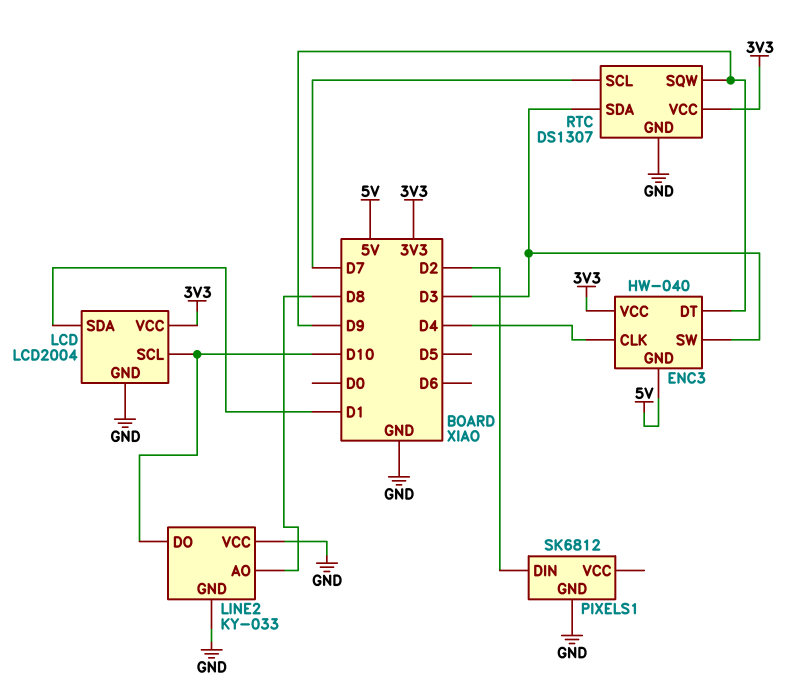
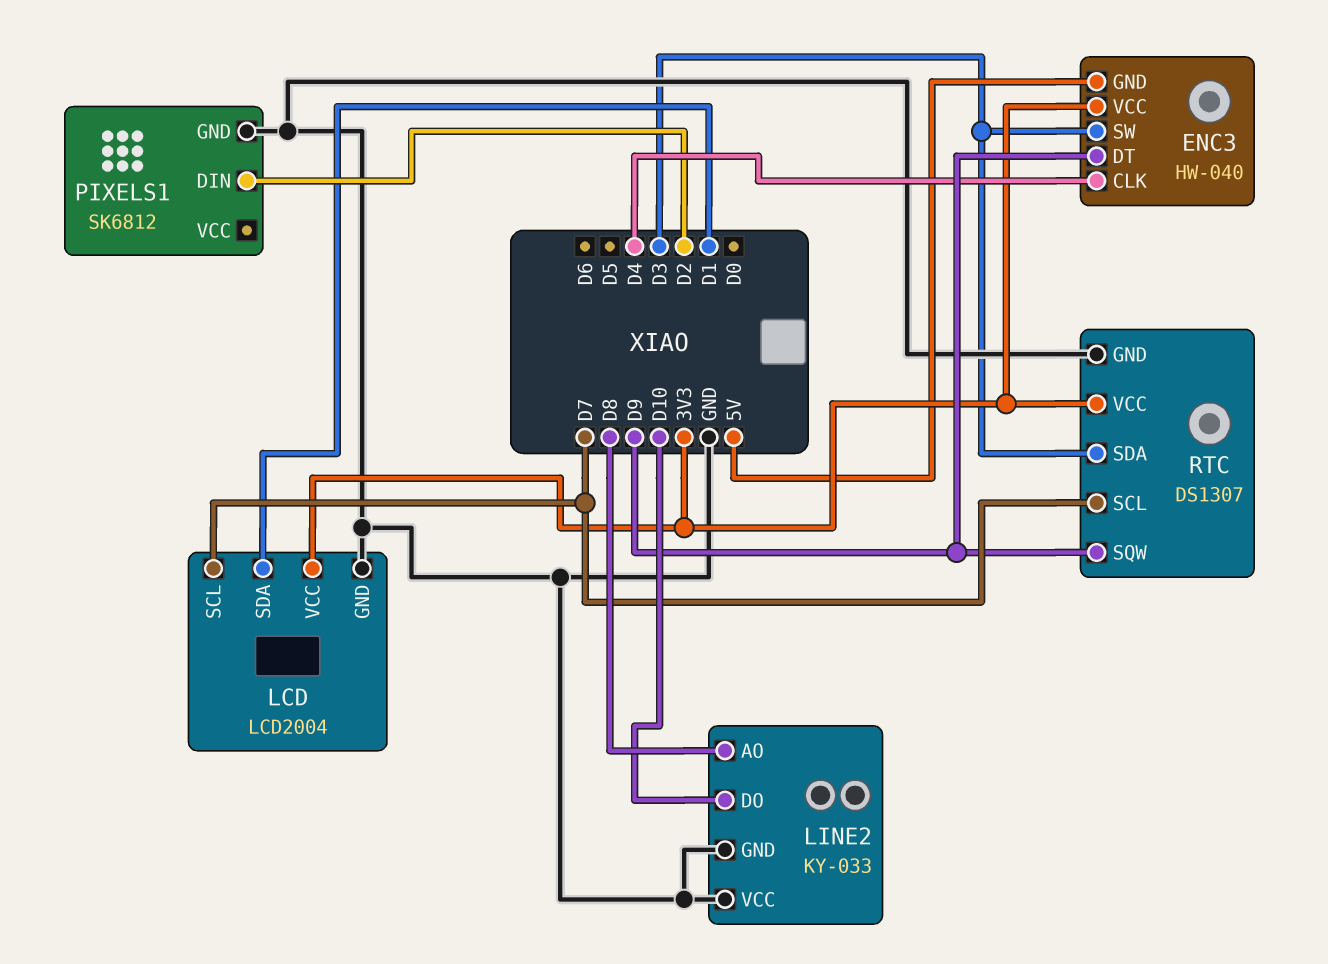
LCD pin SCL: D10 -> D7

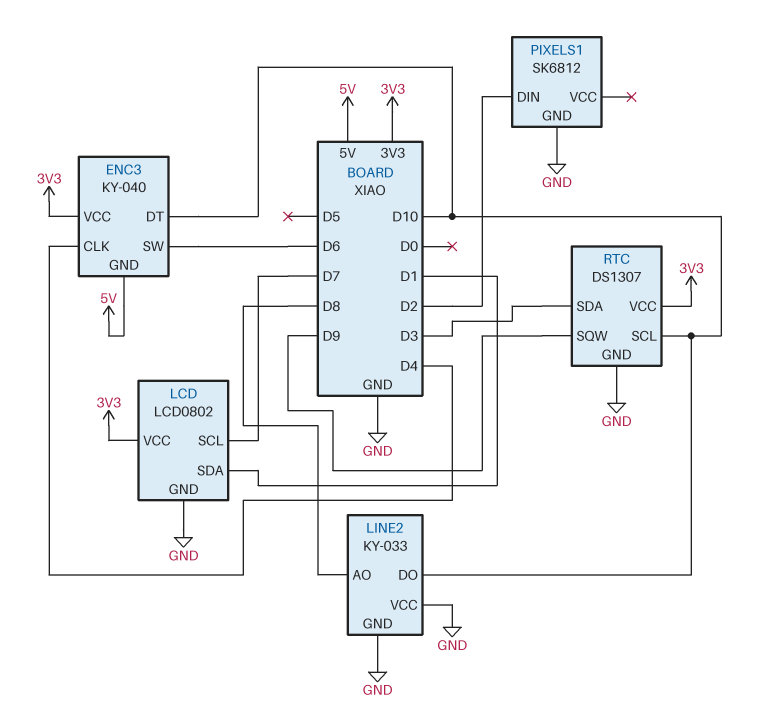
ENC3: HW-040 -> KY-040
ENC3 pin DT: D9 -> D10
ENC3 pin SW: D3 -> D6
LCD: LCD2004 -> LCD0802
RTC pin SCL: D7 -> D10

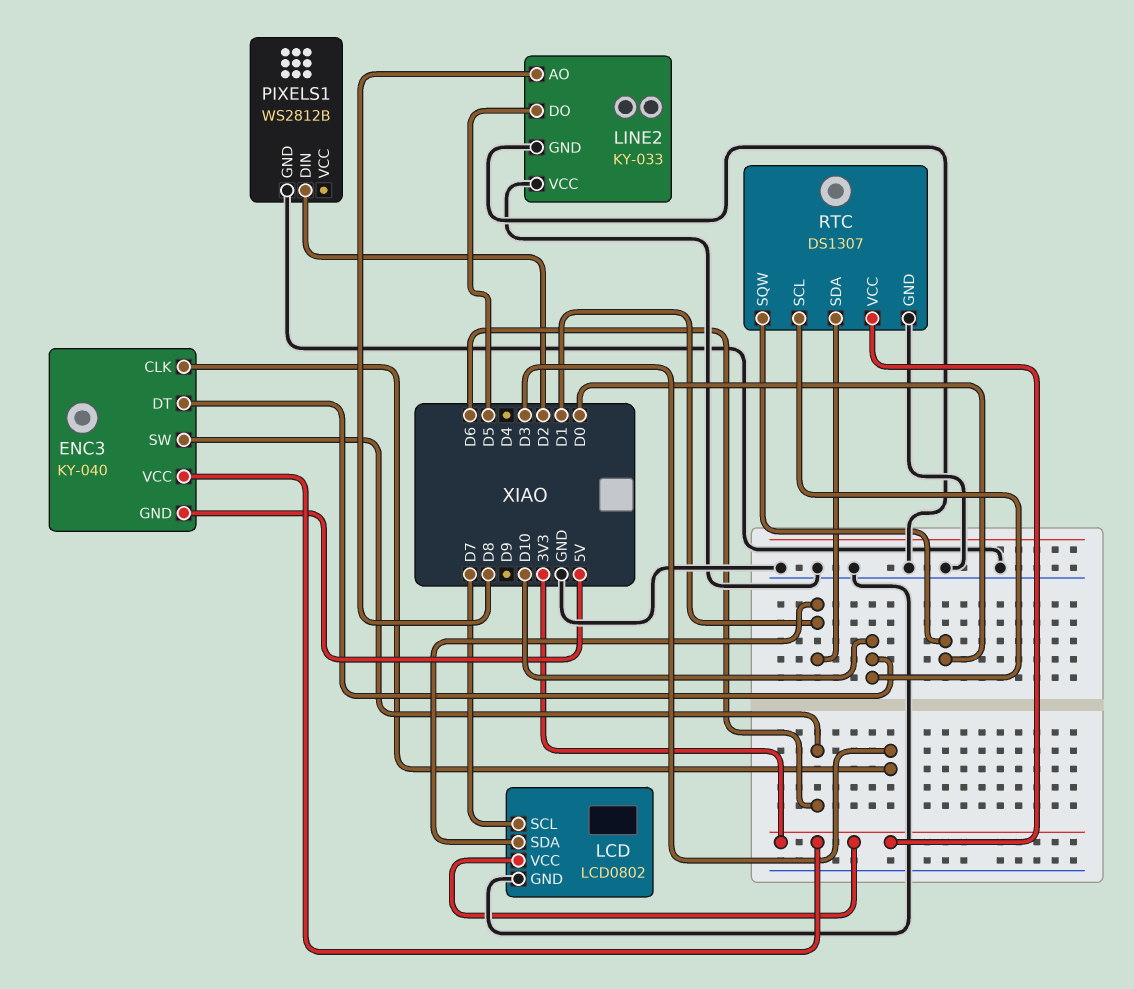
ENC3 pin CLK: D4 -> D3
LINE2 pin DO: D10 -> D5
PIXELS1: SK6812 -> WS2812B
RTC pin SDA: D3 -> D1
RTC pin SQW: D9 -> D0

